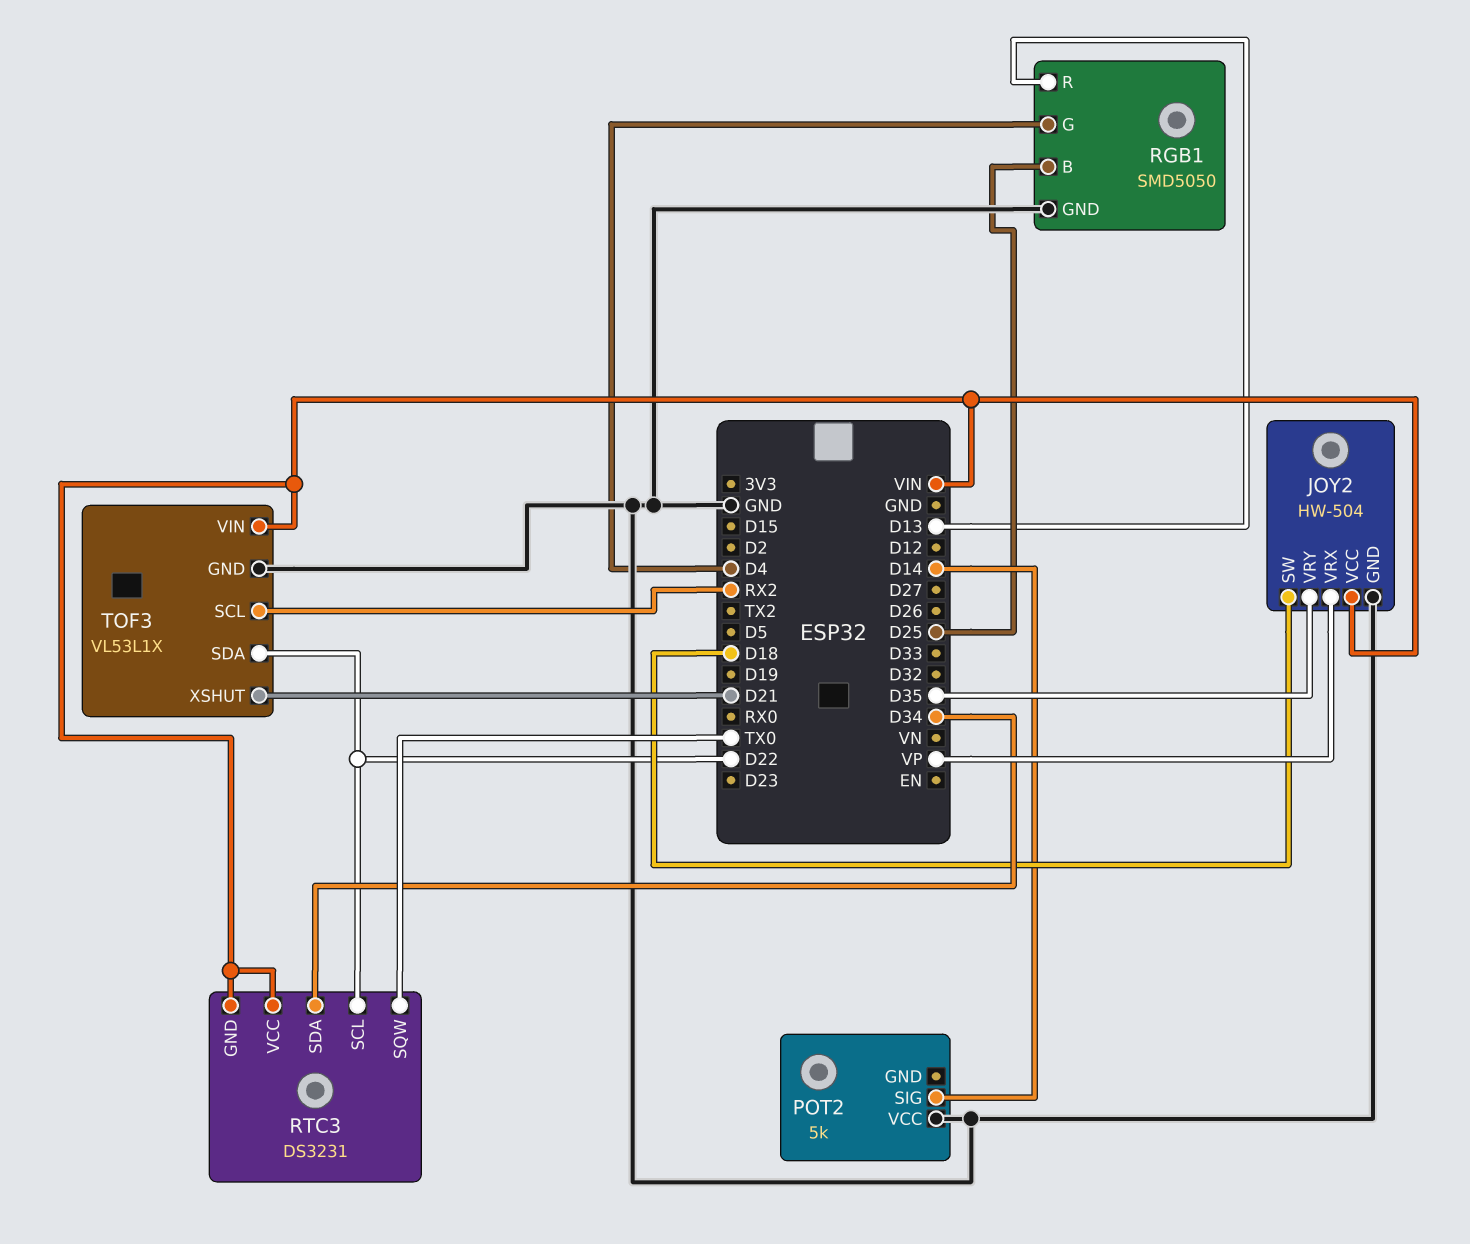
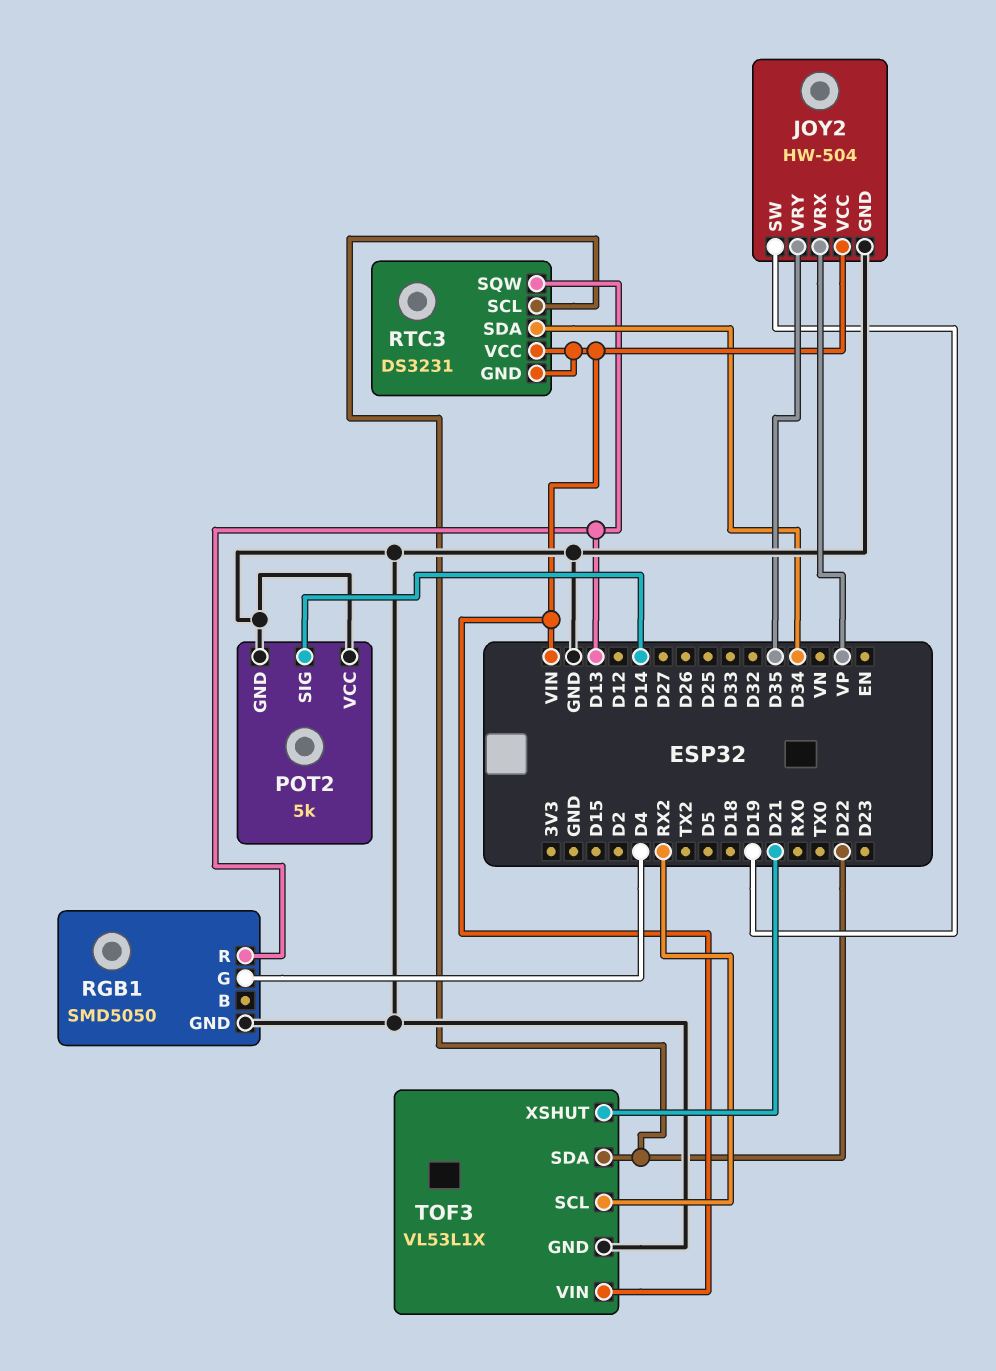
JOY2 pin SW: D18 -> D19
POT2 pin GND: none -> GND
RGB1 pin B: D25 -> none
RTC3 pin SQW: TX0 -> D13

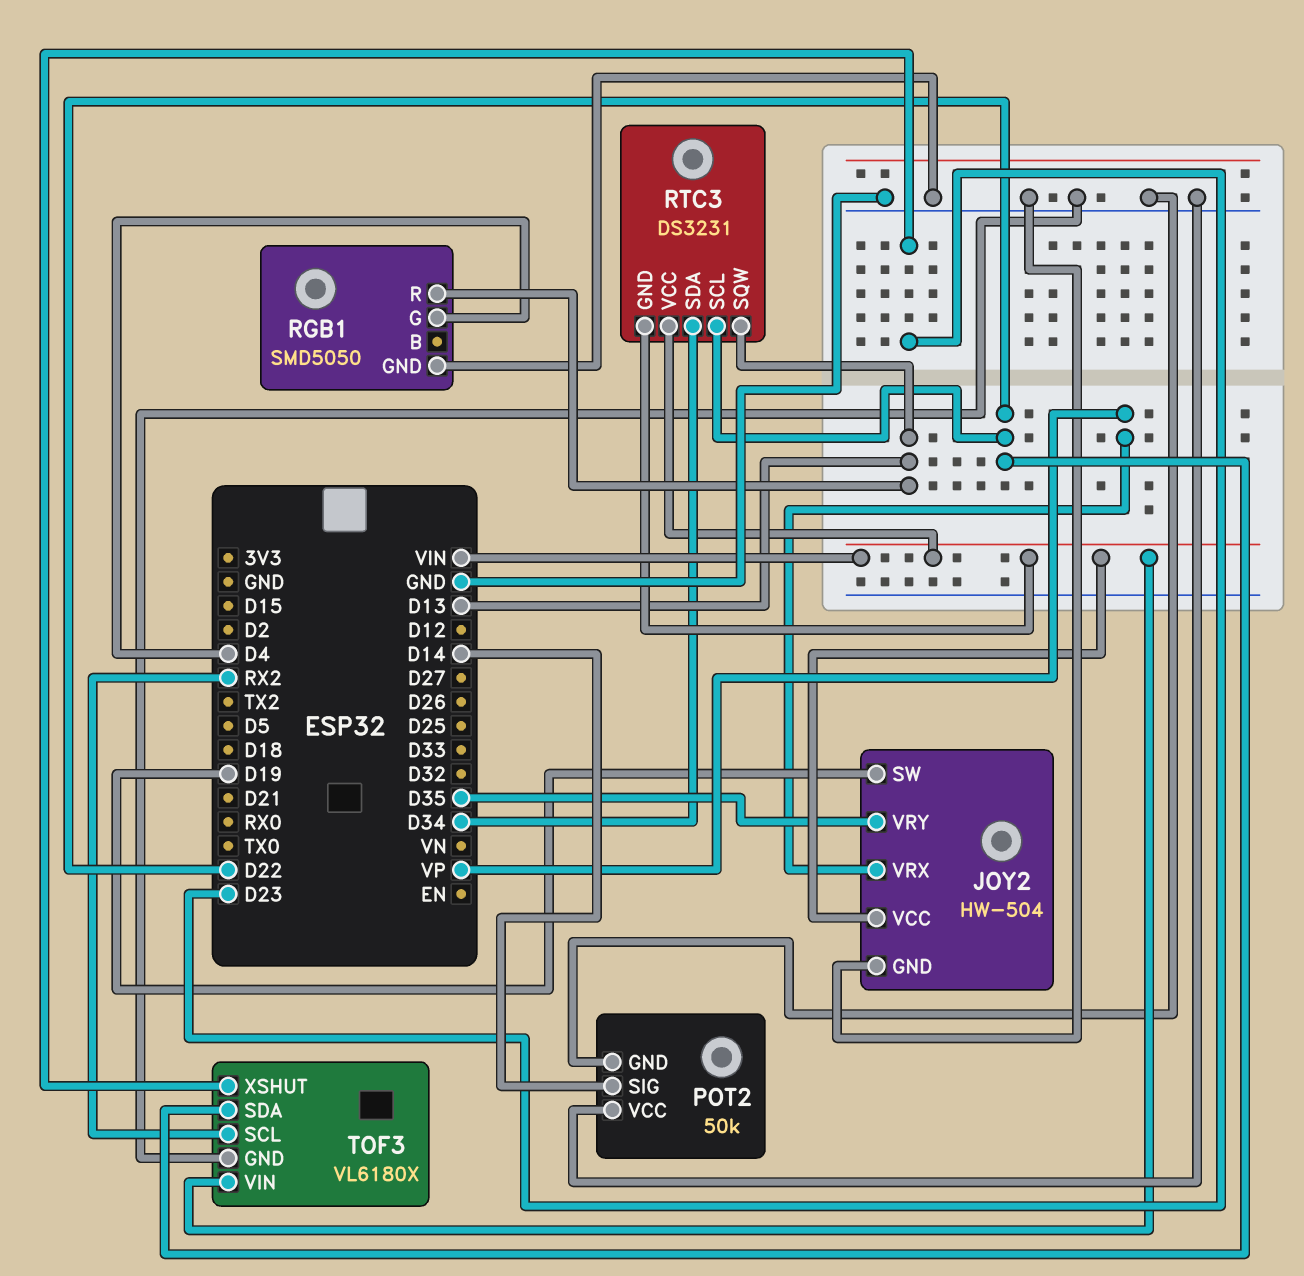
POT2: 5k -> 50k
TOF3: VL53L1X -> VL6180X
TOF3 pin XSHUT: D21 -> D23

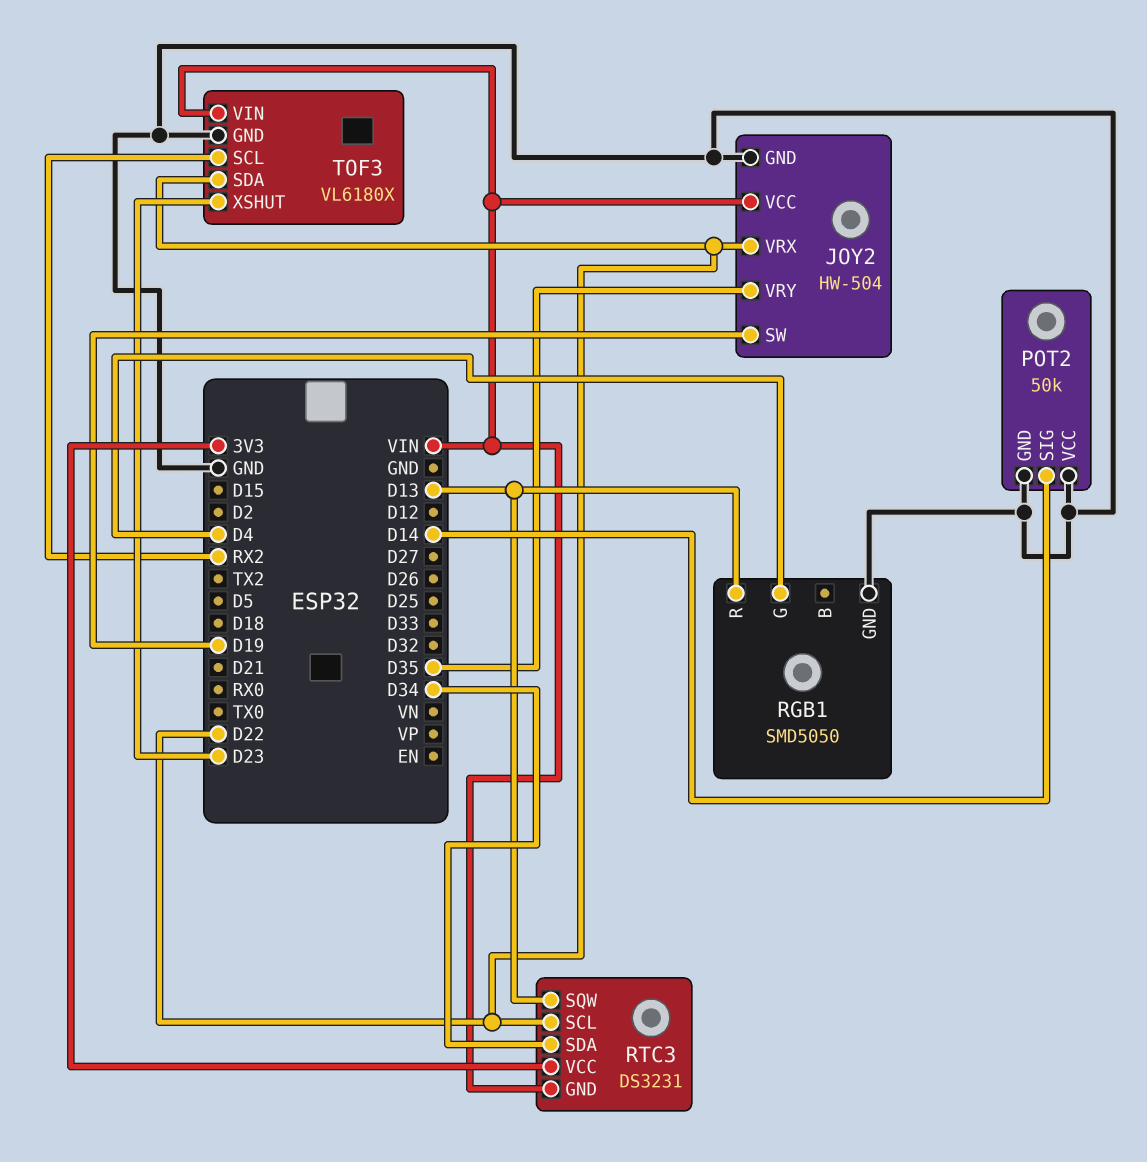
JOY2 pin VRX: VP -> D22
RTC3 pin VCC: VIN -> 3V3

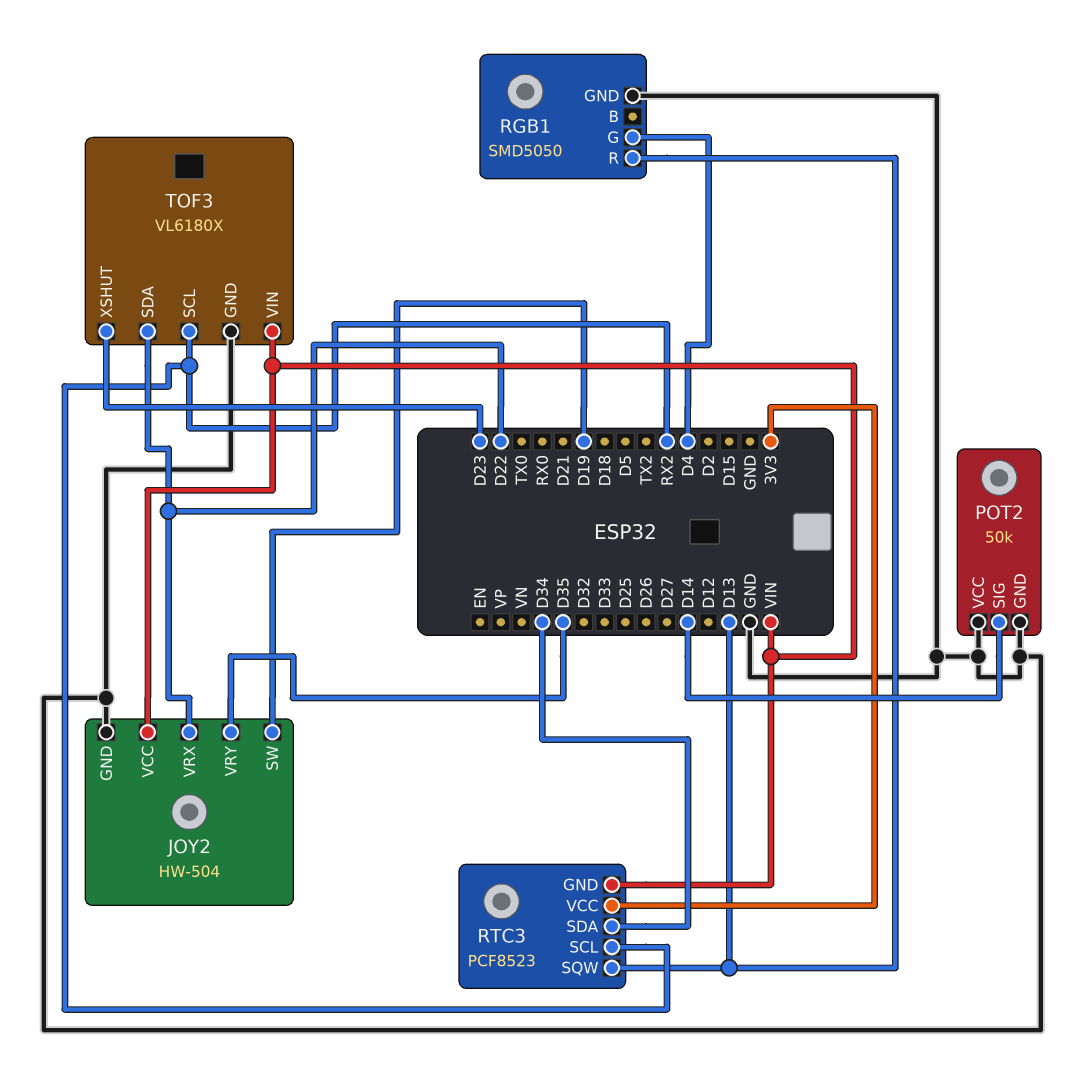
RTC3: DS3231 -> PCF8523
RTC3 pin SCL: D22 -> RX2

